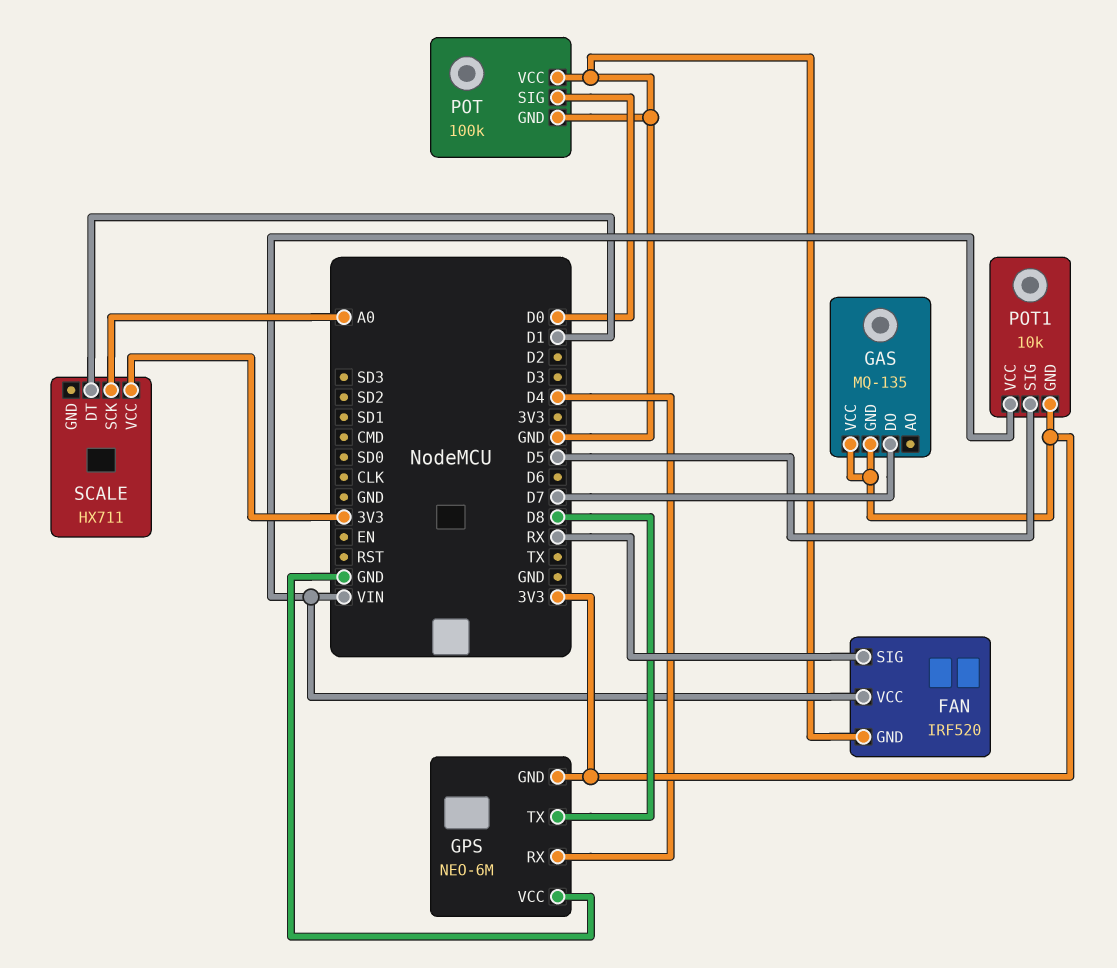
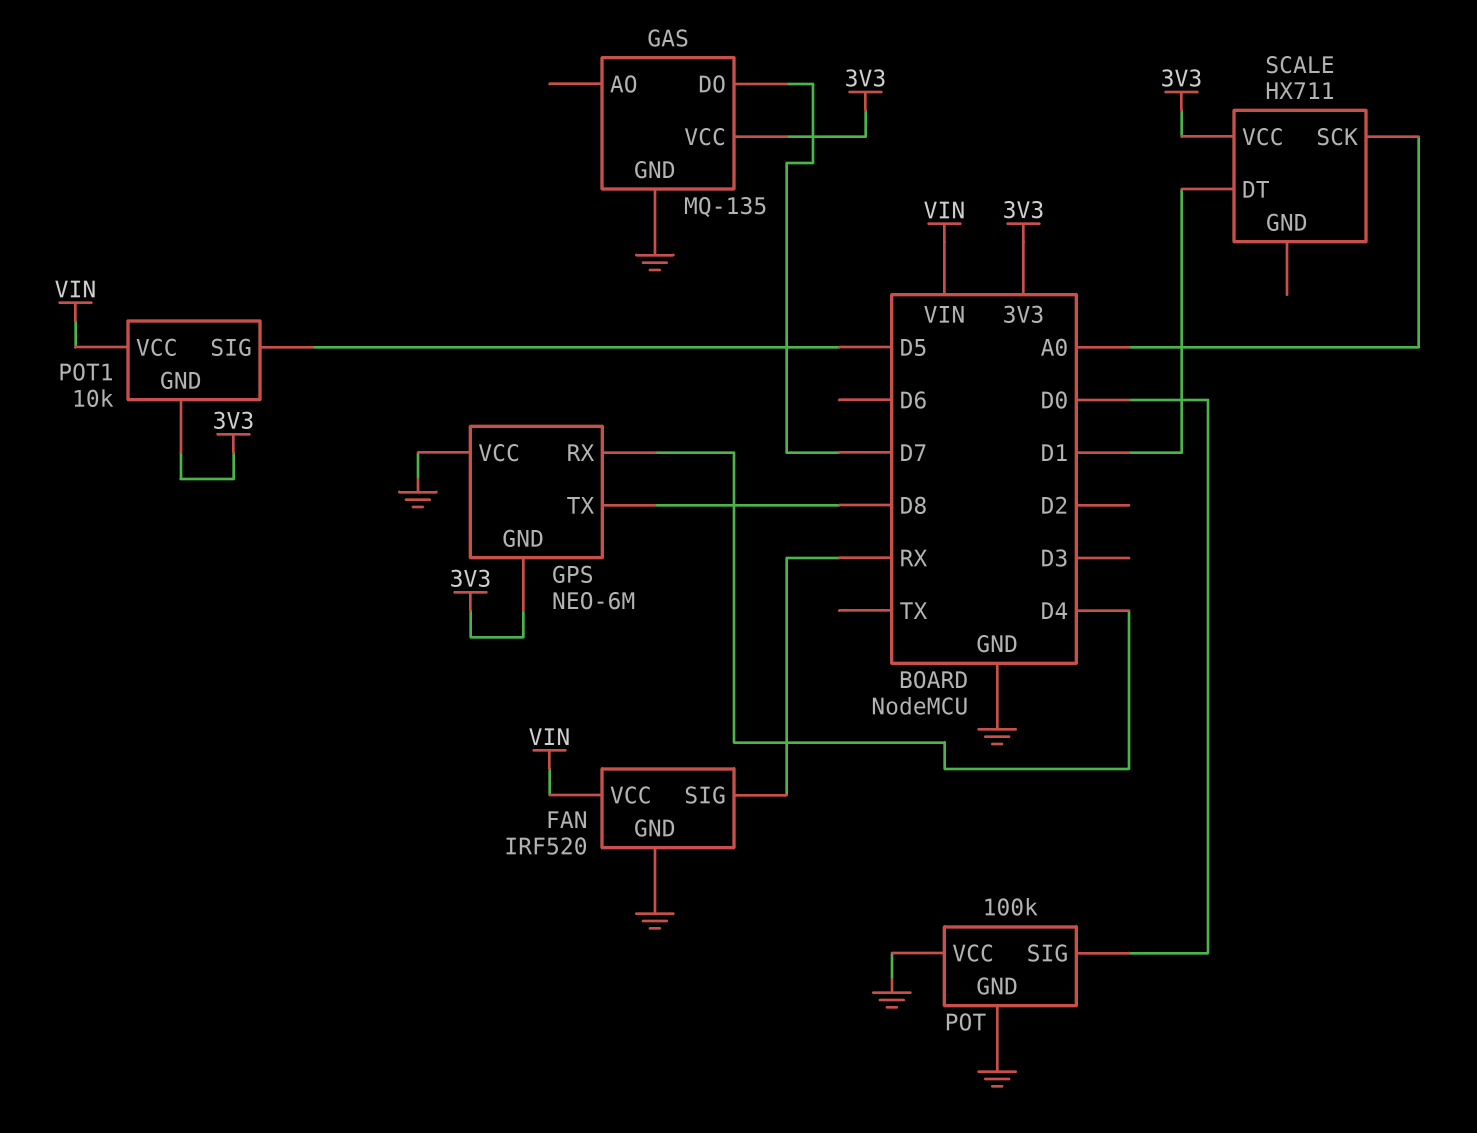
GAS pin GND: 3V3 -> GND

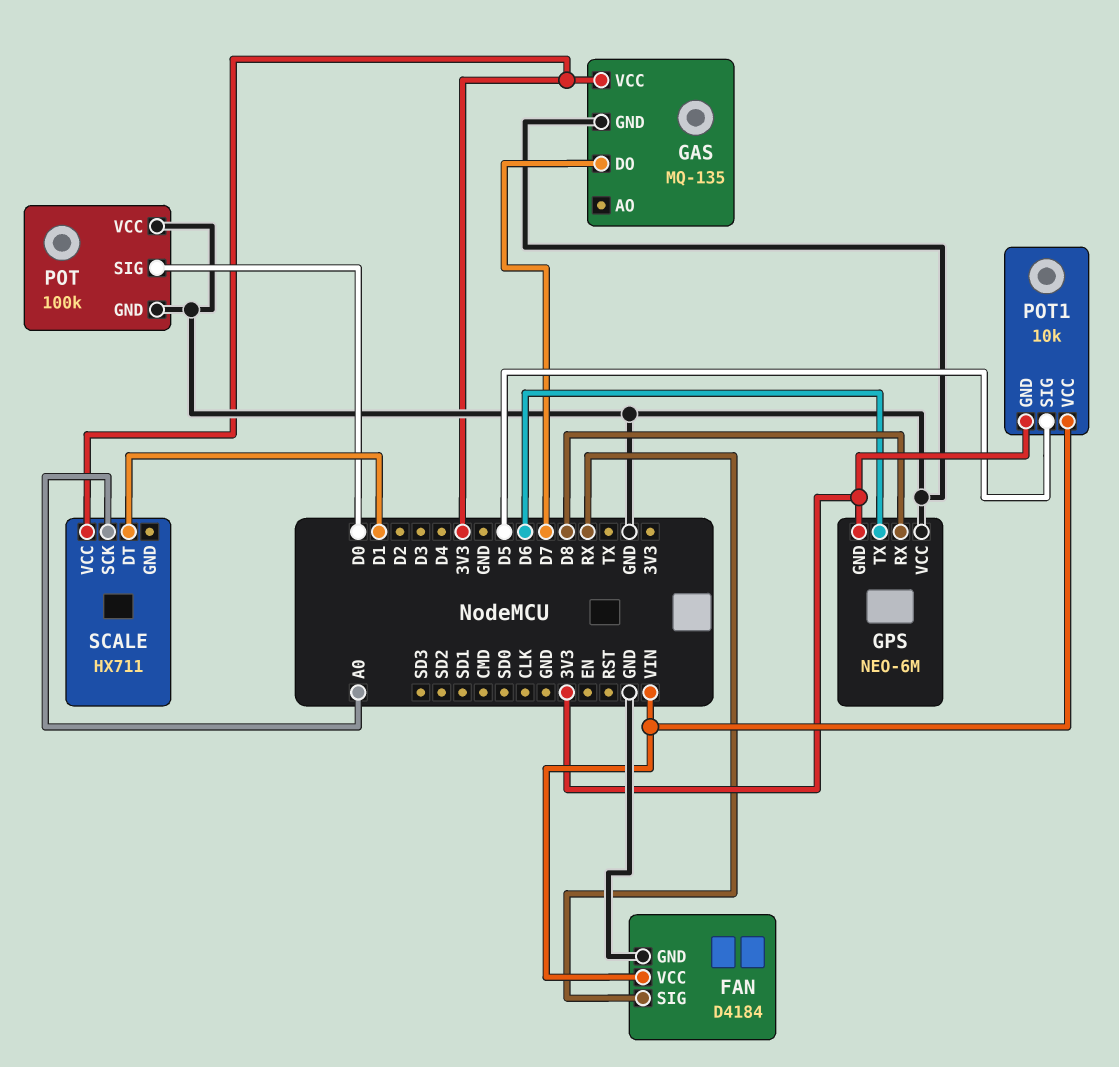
FAN: IRF520 -> D4184
GPS pin RX: D4 -> D8
GPS pin TX: D8 -> D6

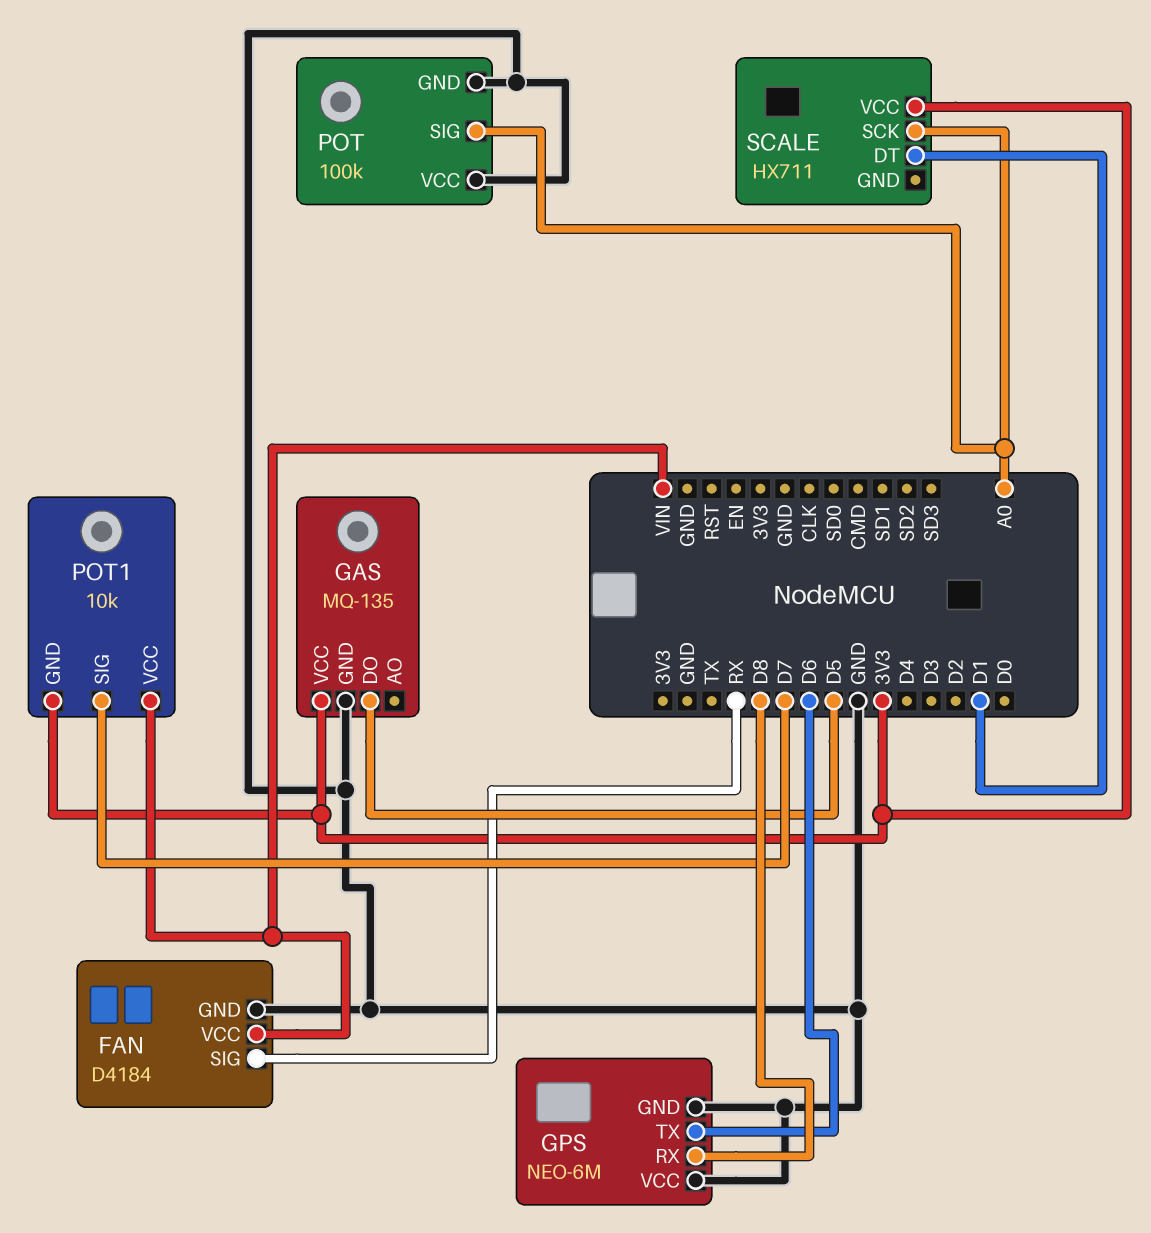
GAS pin DO: D7 -> D5
GPS pin GND: 3V3 -> GND
POT pin SIG: D0 -> A0
POT1 pin SIG: D5 -> D7

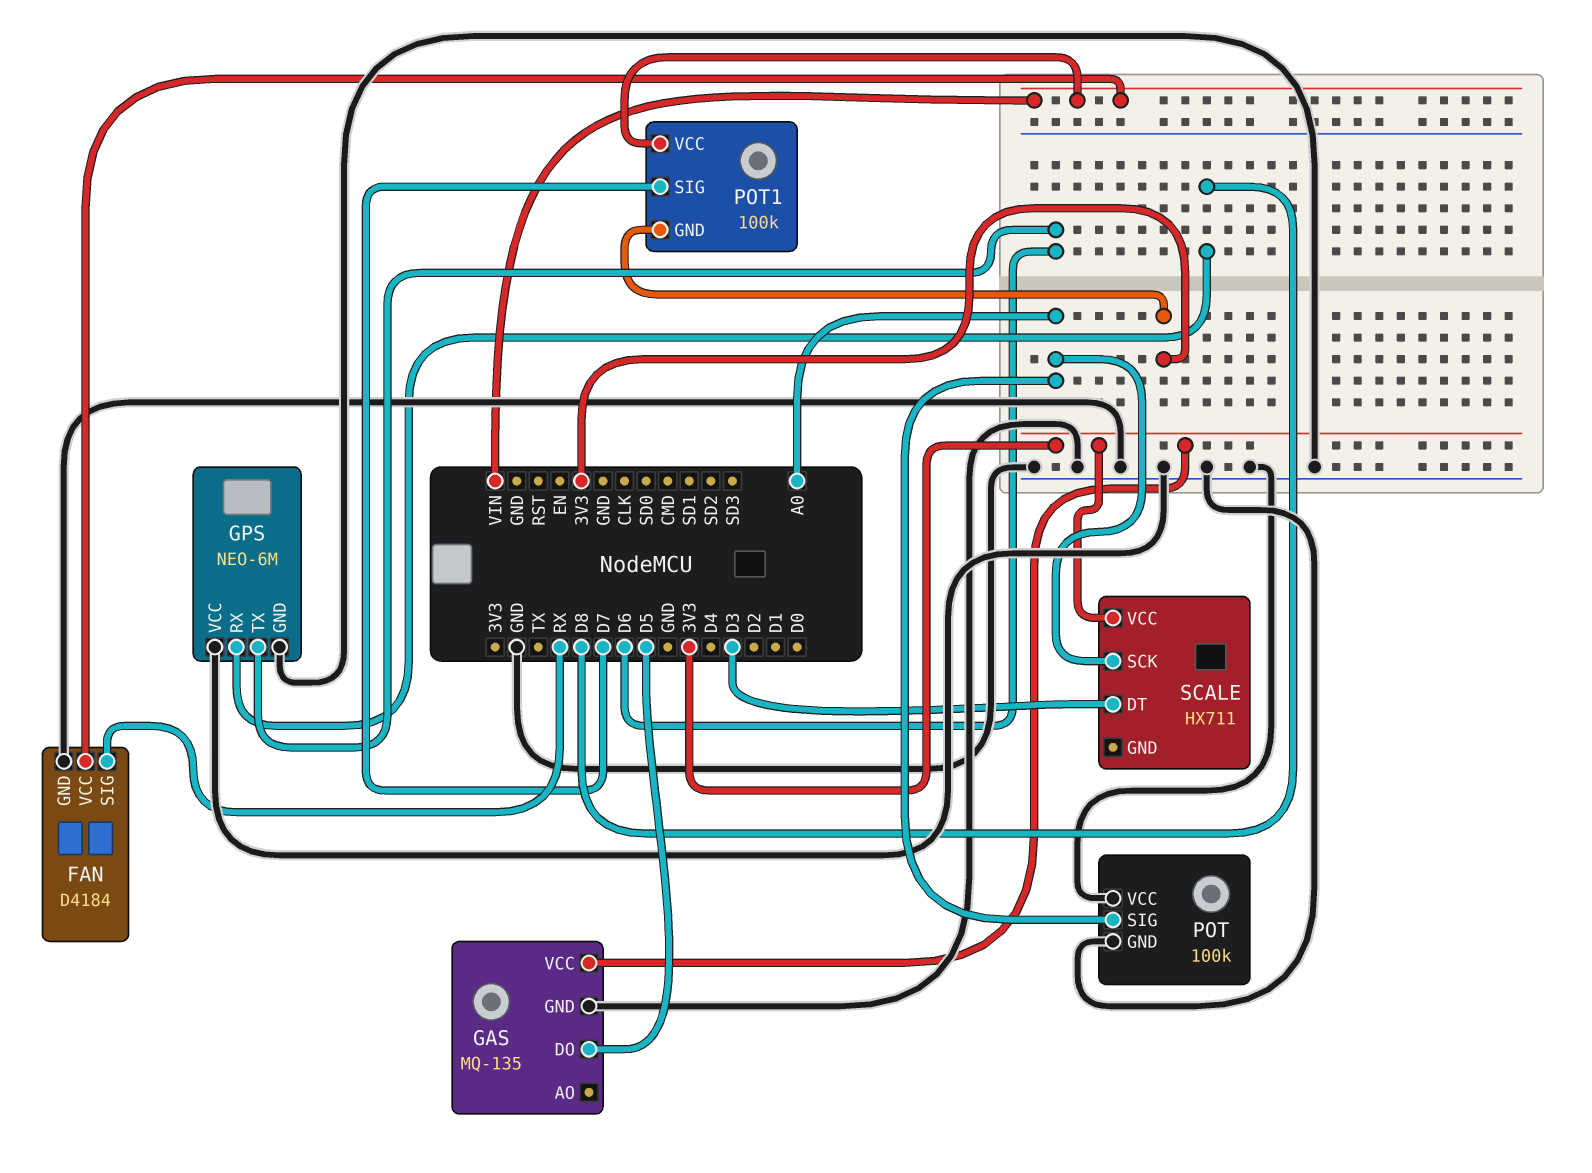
POT1: 10k -> 100k
SCALE pin DT: D1 -> D3

